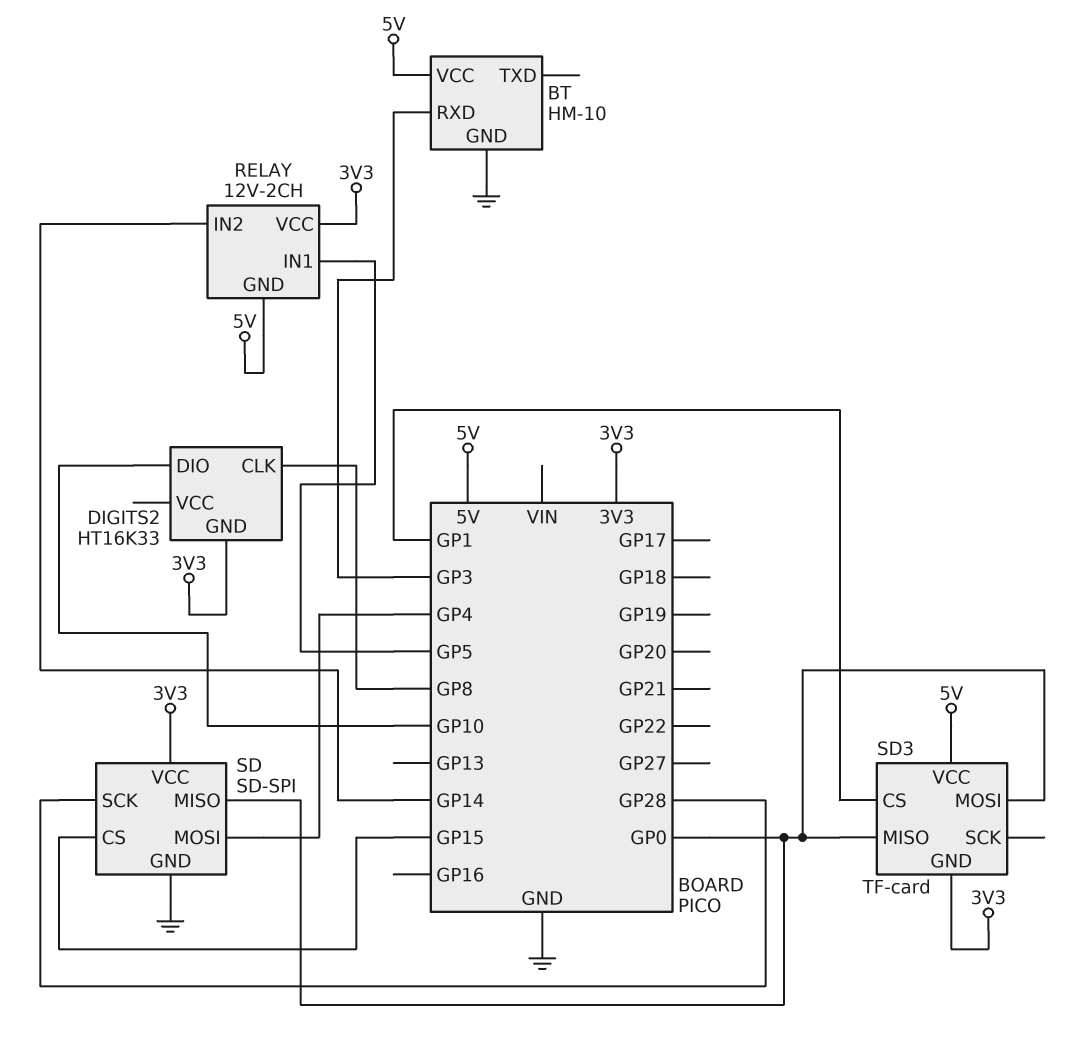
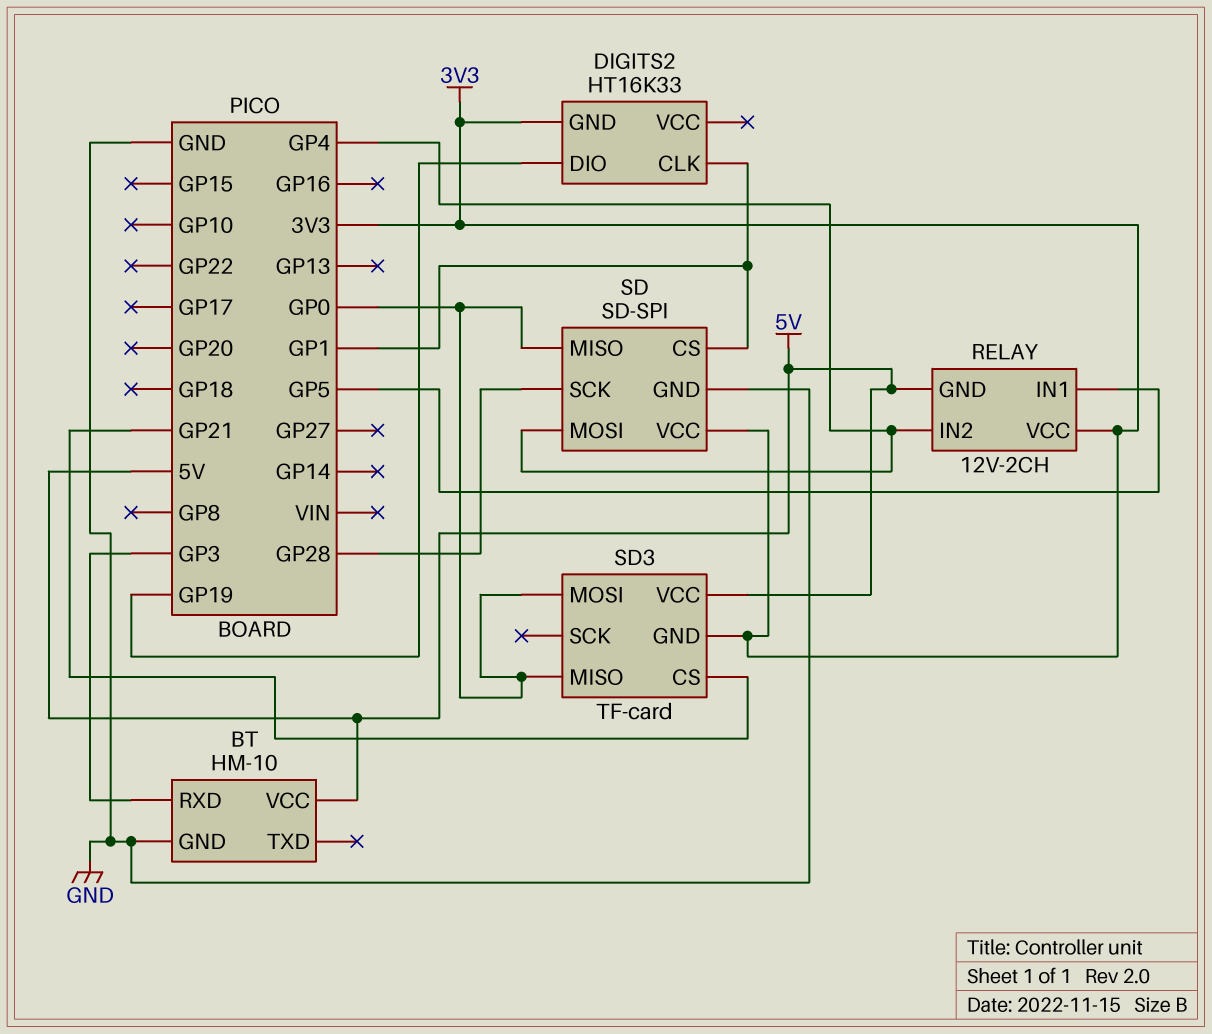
DIGITS2 pin CLK: GP8 -> GP1
DIGITS2 pin DIO: GP10 -> GP19
RELAY pin IN2: GP14 -> GP4
SD pin CS: GP15 -> GP1
SD3 pin CS: GP1 -> GP21

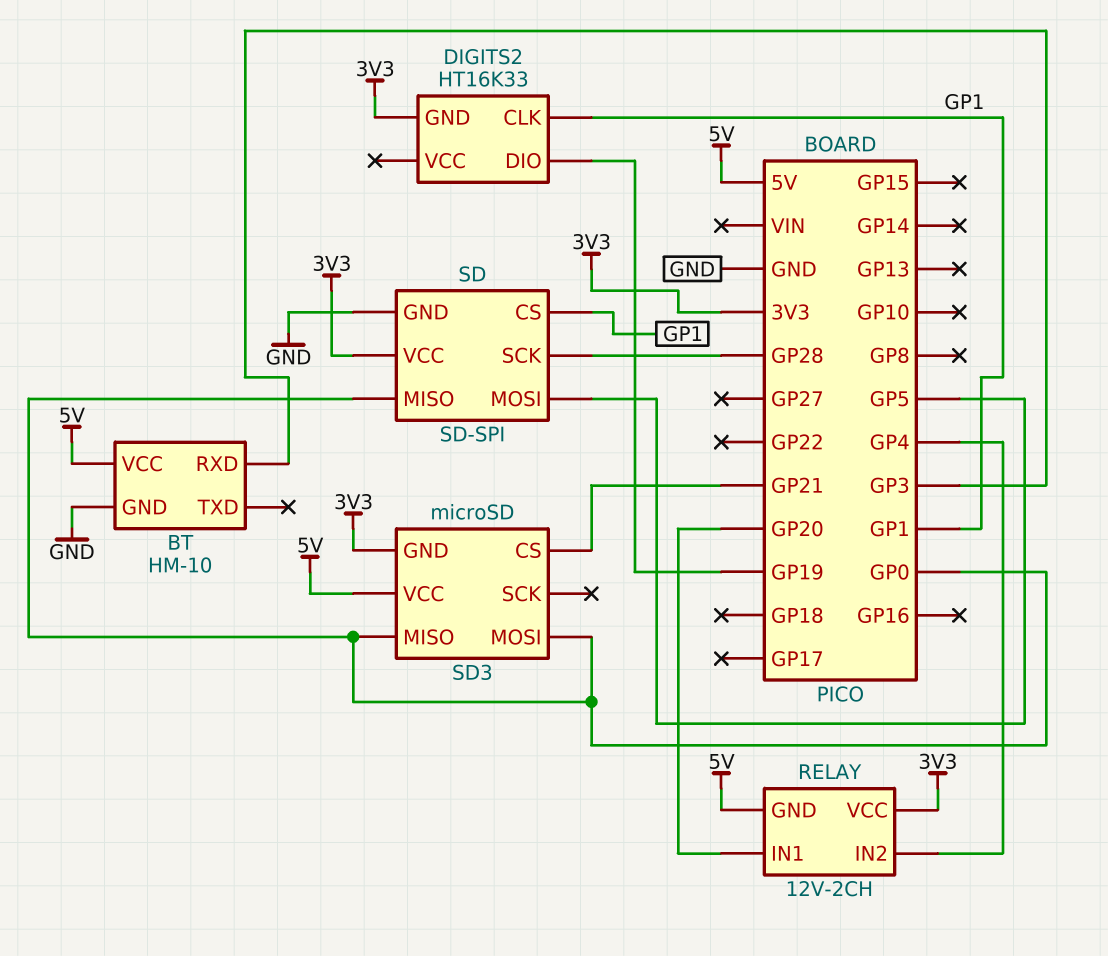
RELAY pin IN1: GP5 -> GP20
SD pin MOSI: GP4 -> GP5
SD3: TF-card -> microSD

